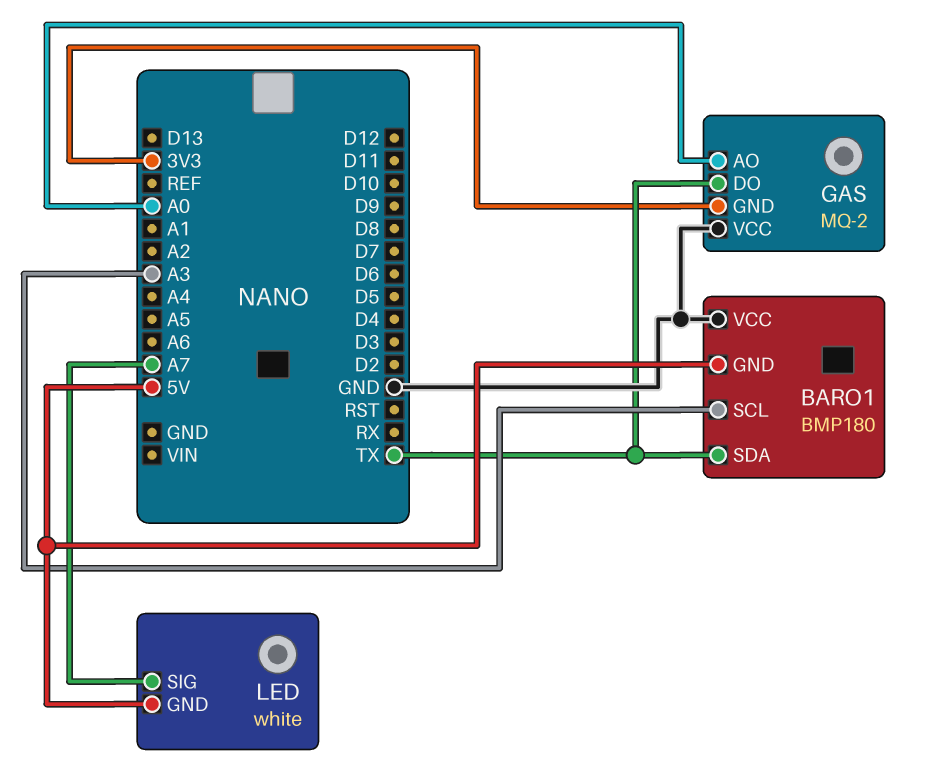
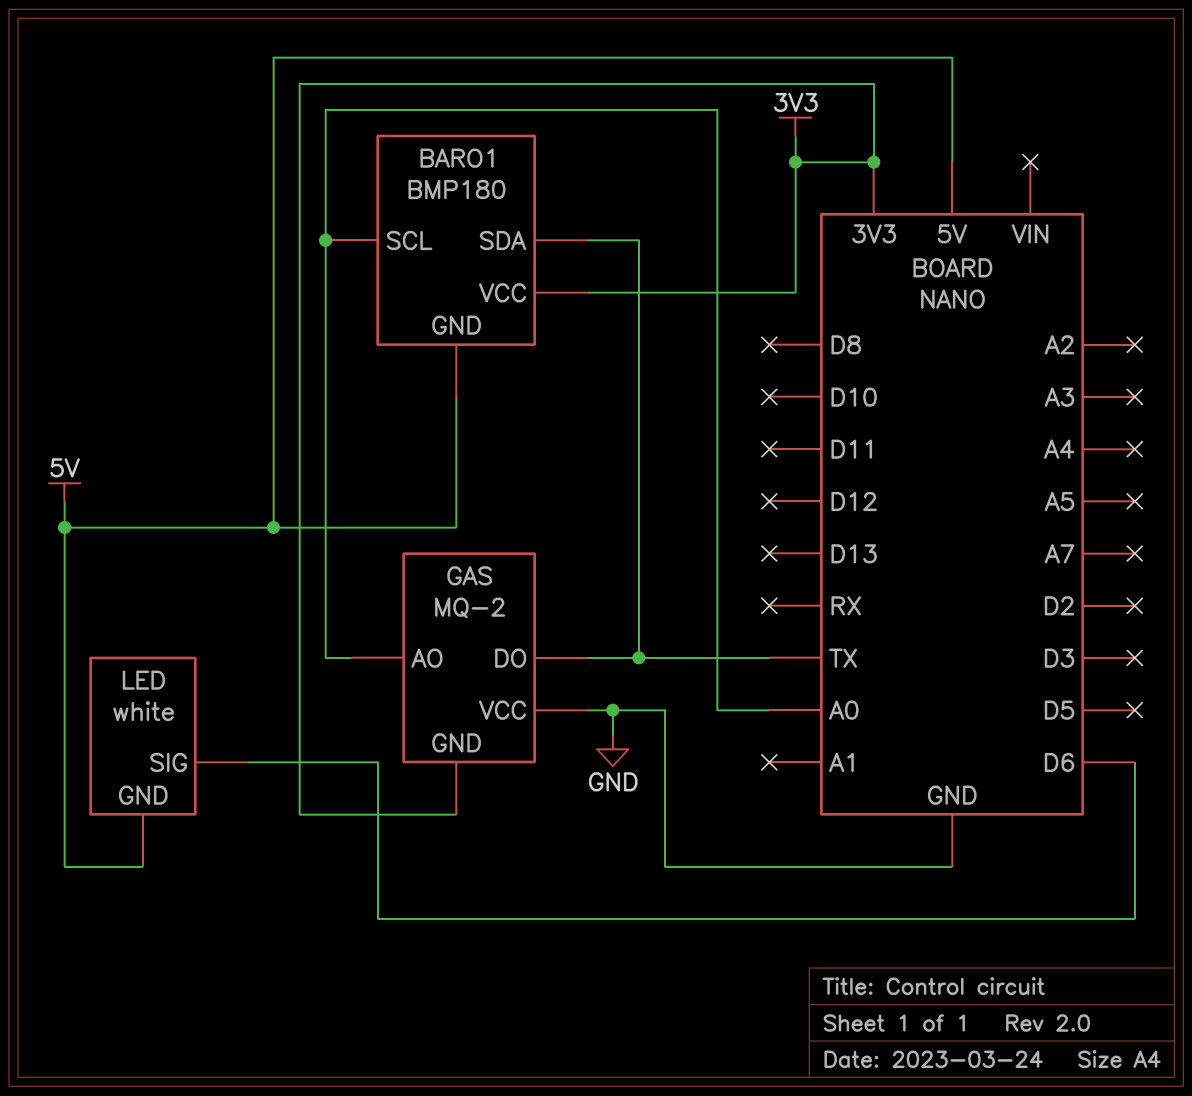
BARO1 pin SCL: A3 -> A0
BARO1 pin VCC: GND -> 3V3
LED pin SIG: A7 -> D6

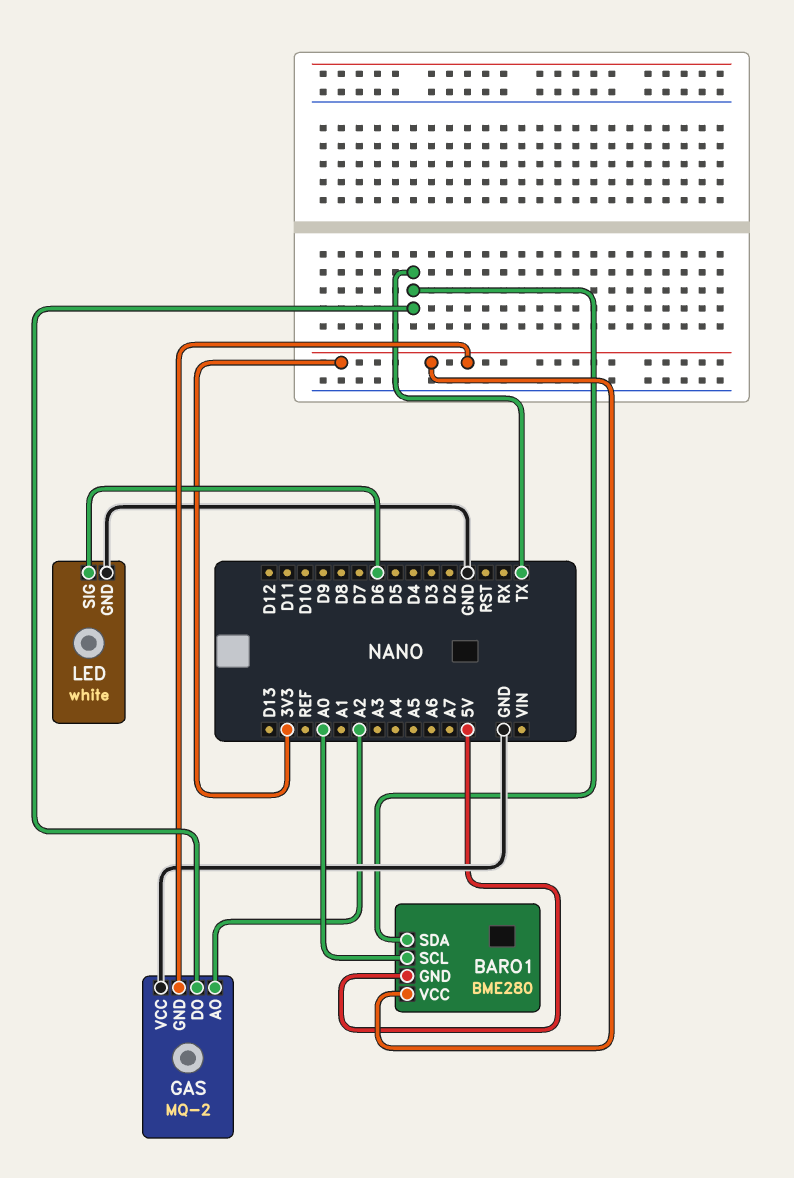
BARO1: BMP180 -> BME280
GAS pin AO: A0 -> A2
LED pin GND: 5V -> GND

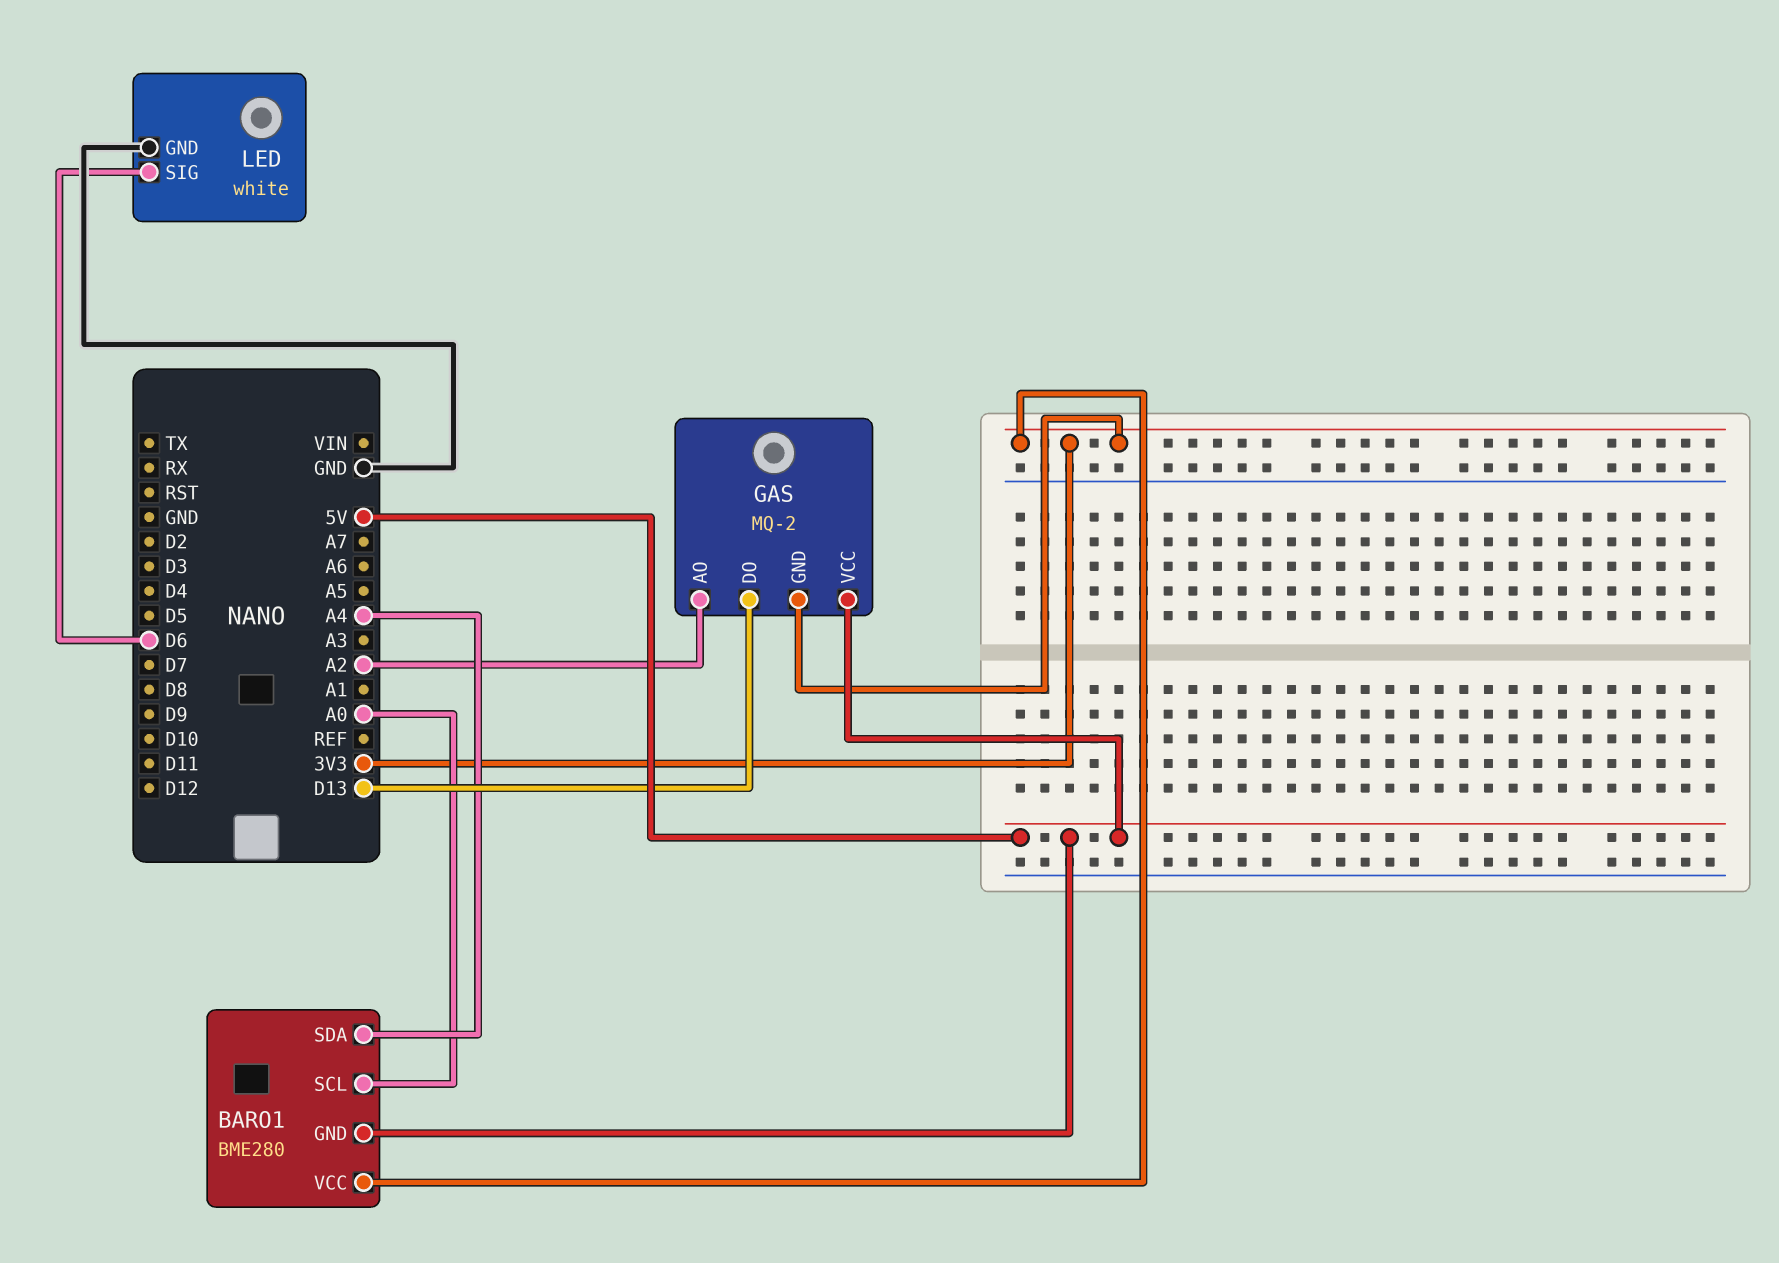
BARO1 pin SDA: TX -> A4
GAS pin DO: TX -> D13
GAS pin VCC: GND -> 5V

